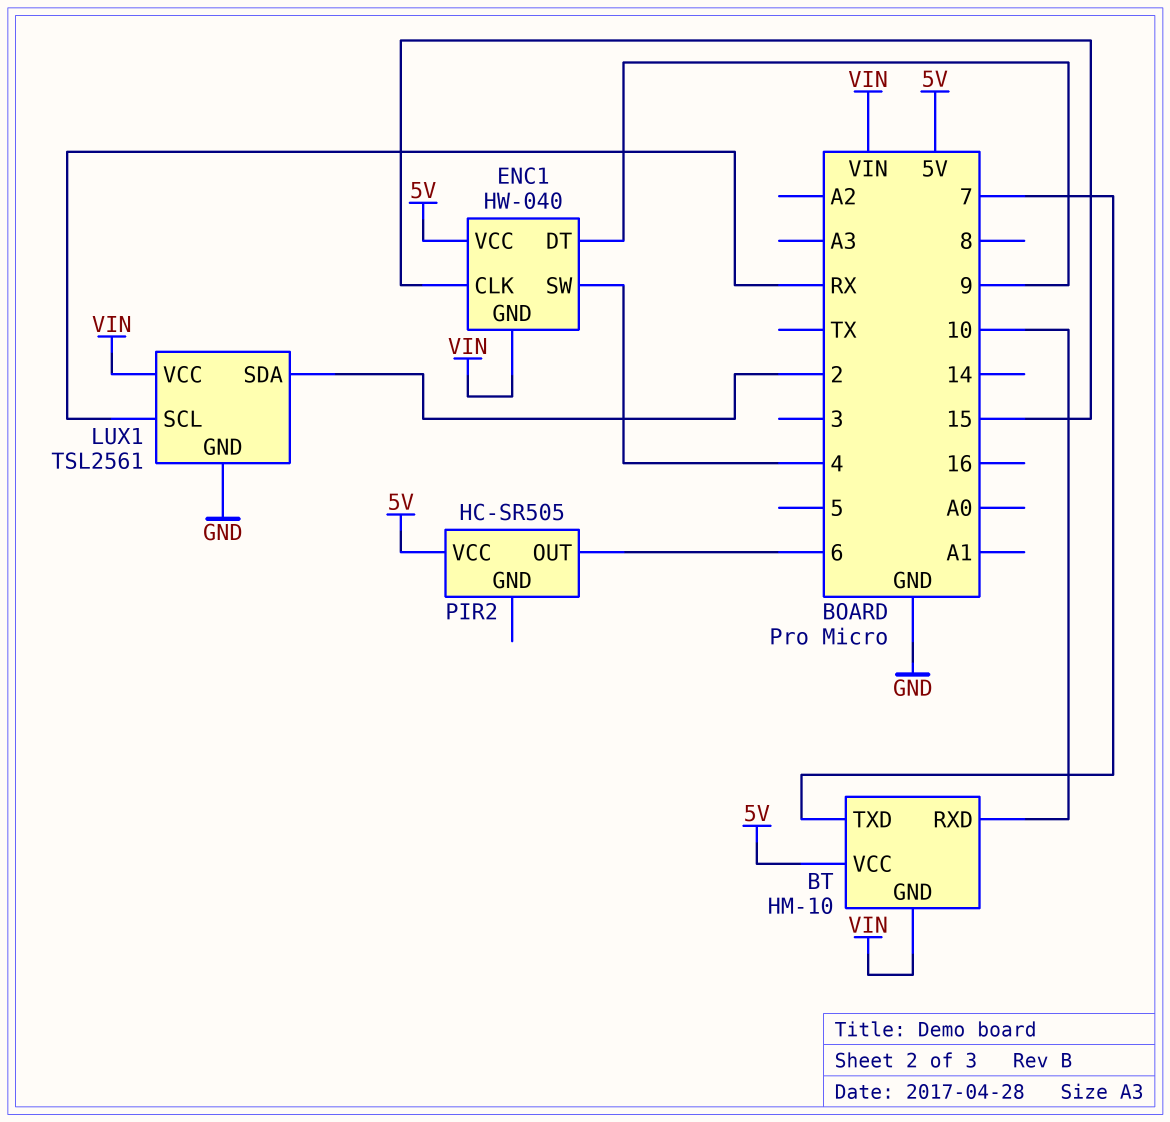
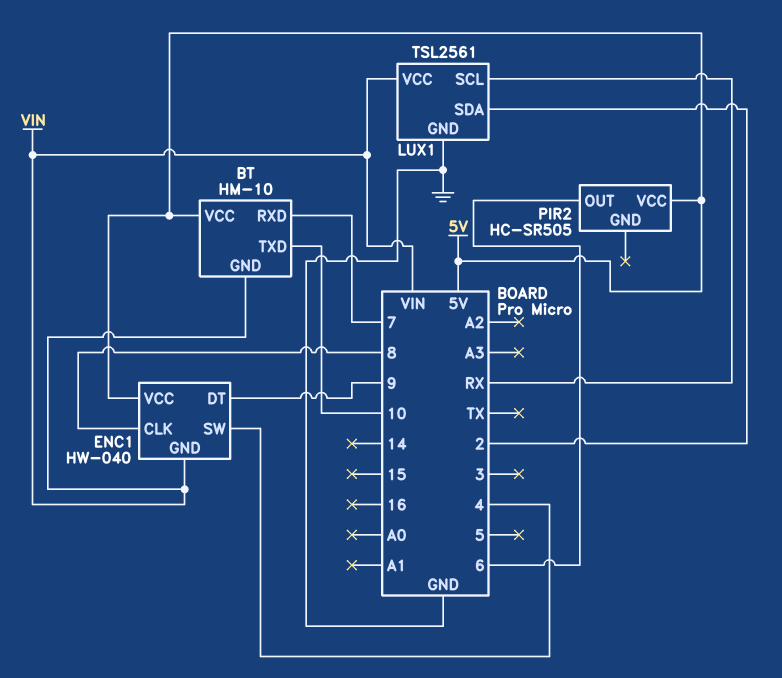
BT pin RXD: 10 -> 7
BT pin TXD: 7 -> 10
ENC1 pin CLK: 15 -> 8

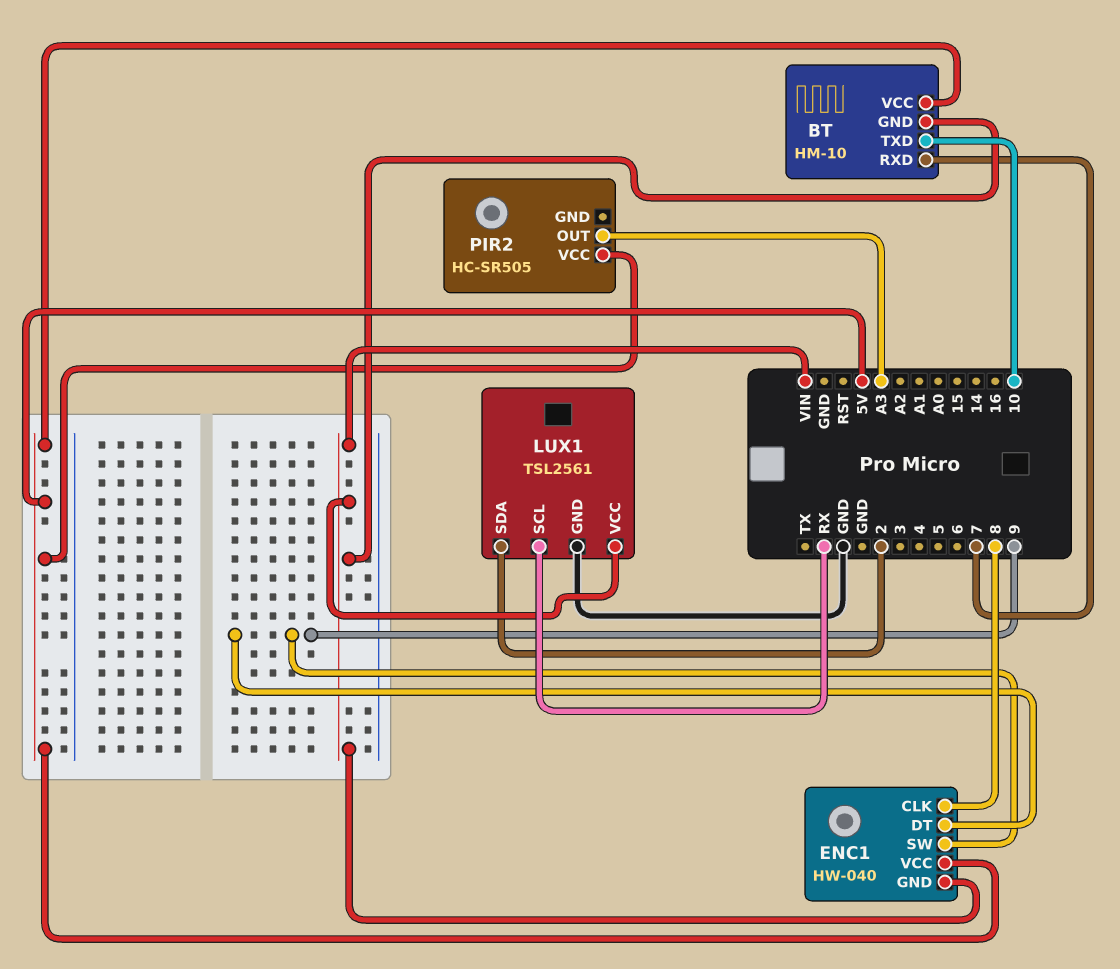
ENC1 pin SW: 4 -> 9
PIR2 pin OUT: 6 -> A3

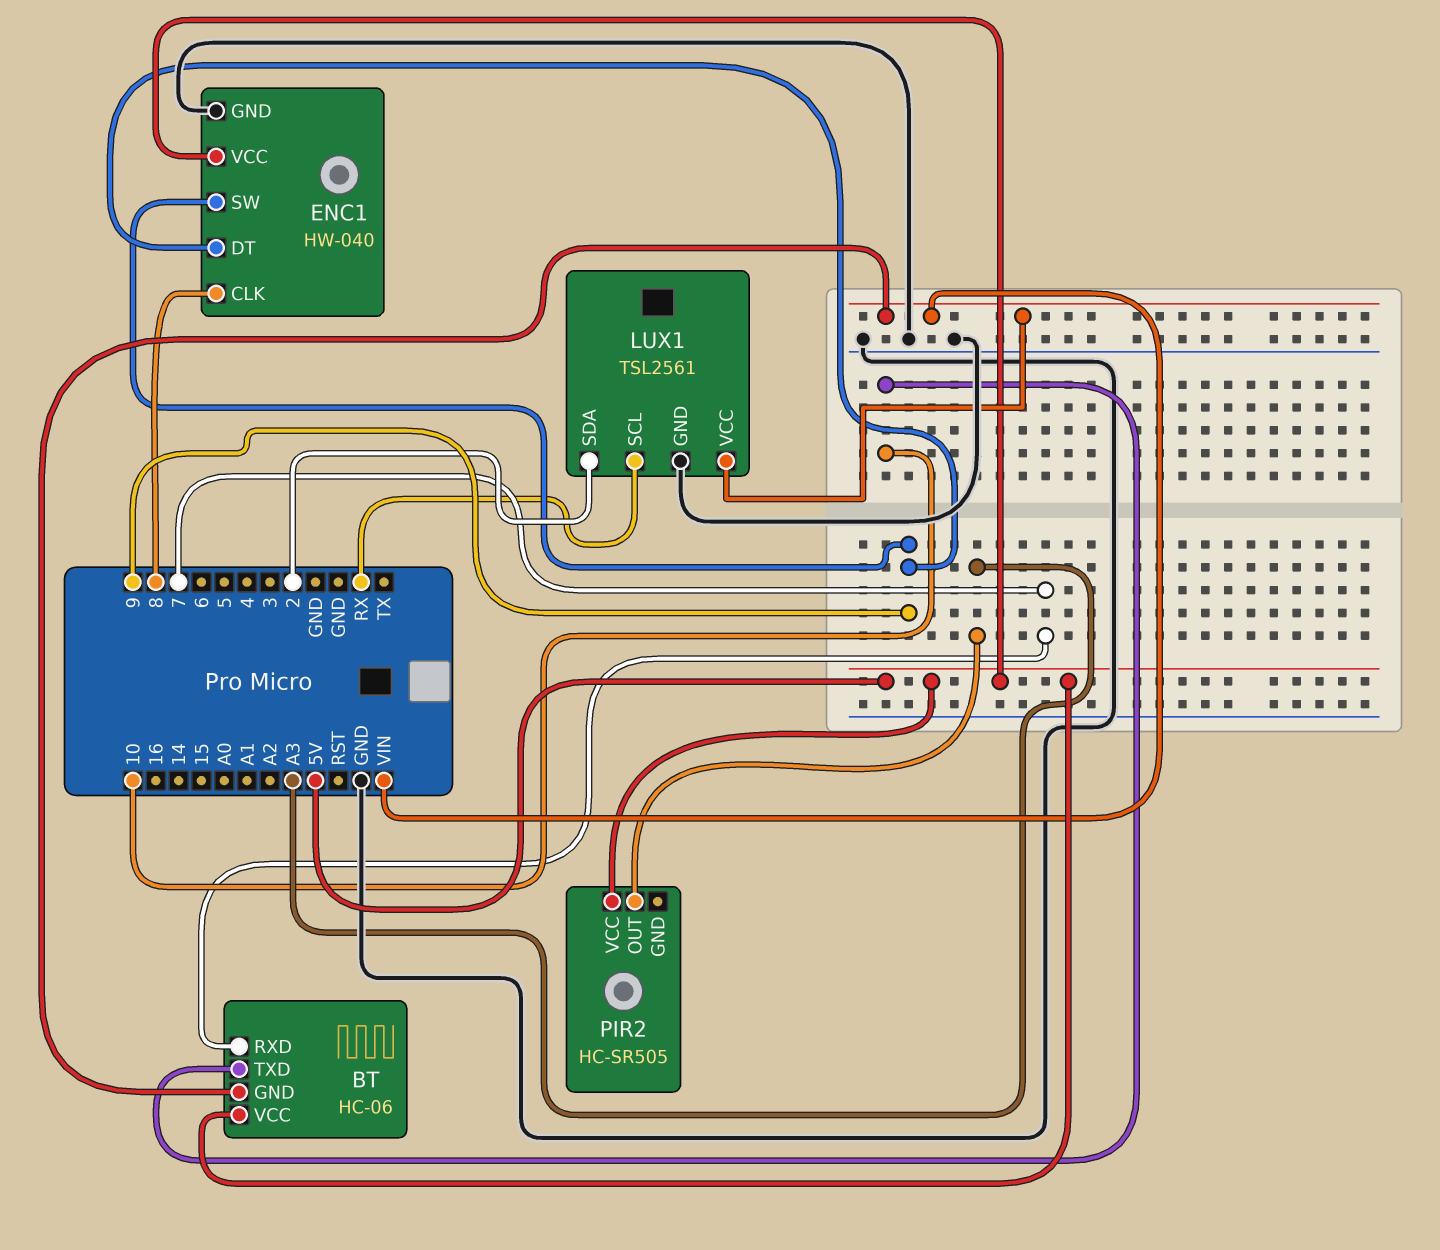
BT: HM-10 -> HC-06
ENC1 pin GND: VIN -> GND

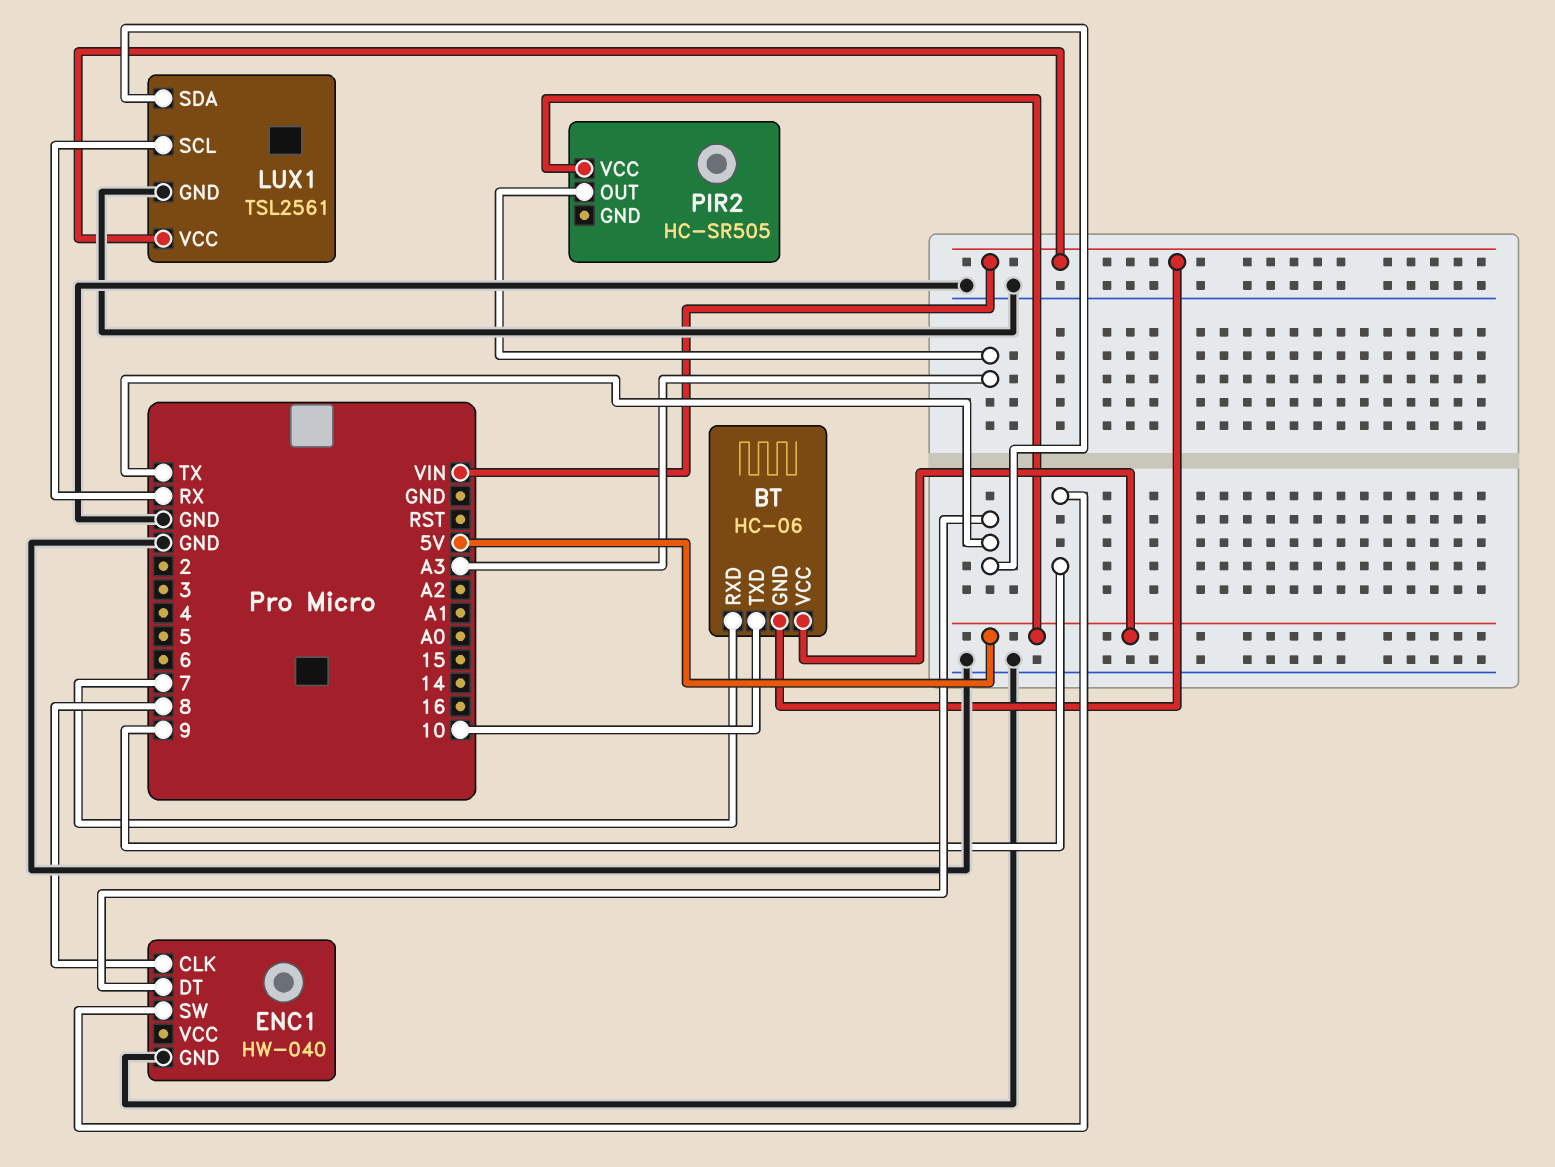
ENC1 pin DT: 9 -> TX
ENC1 pin VCC: 5V -> none
LUX1 pin SDA: 2 -> TX

